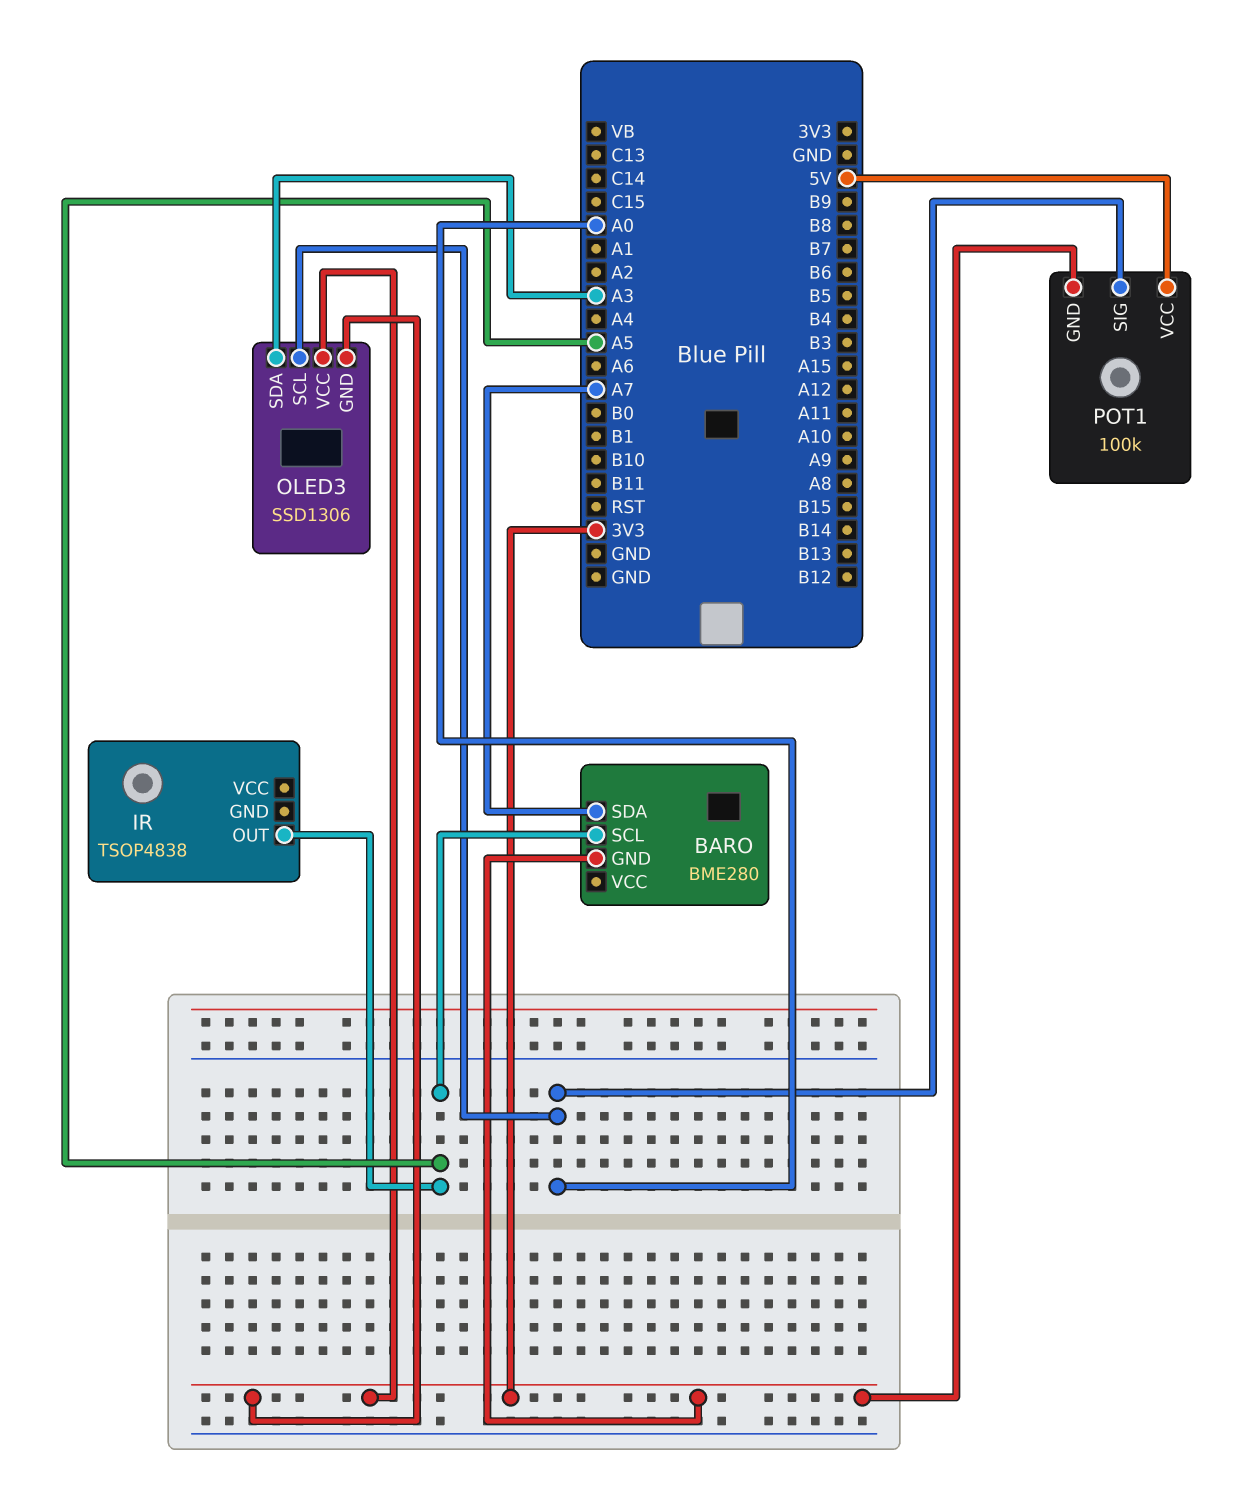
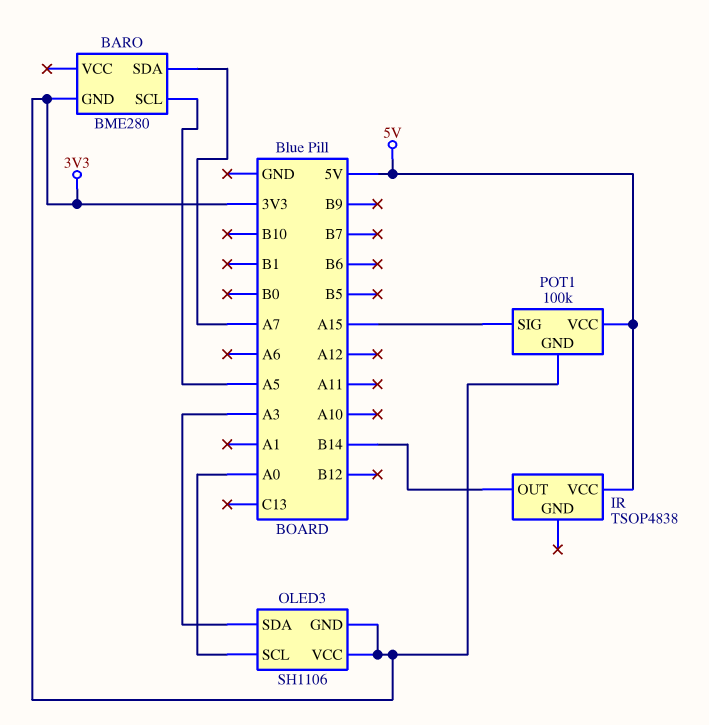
IR pin OUT: A5 -> B14
IR pin VCC: none -> 5V
OLED3: SSD1306 -> SH1106
POT1 pin SIG: A0 -> A15

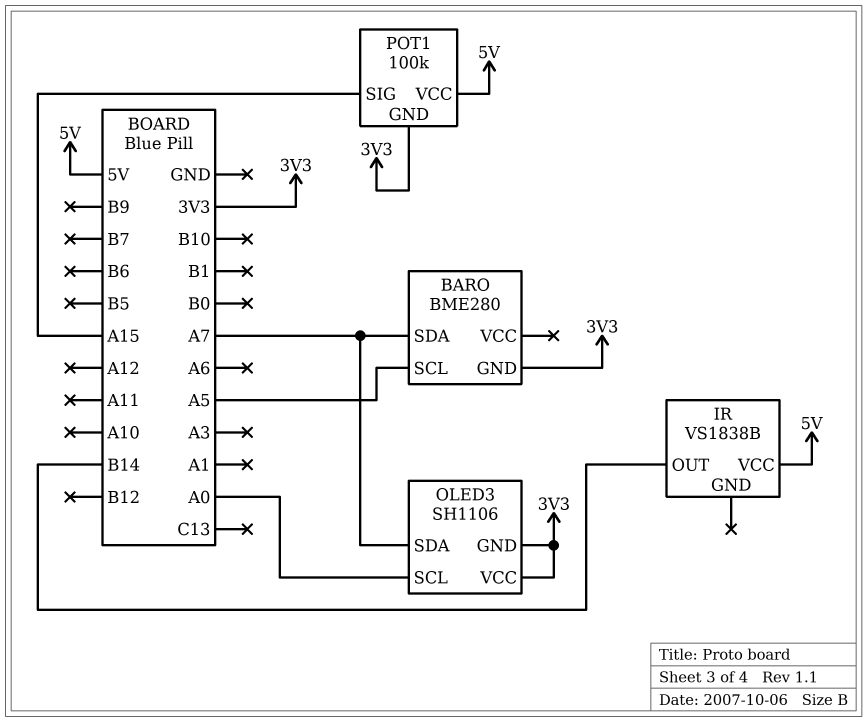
IR: TSOP4838 -> VS1838B
OLED3 pin SDA: A3 -> A7

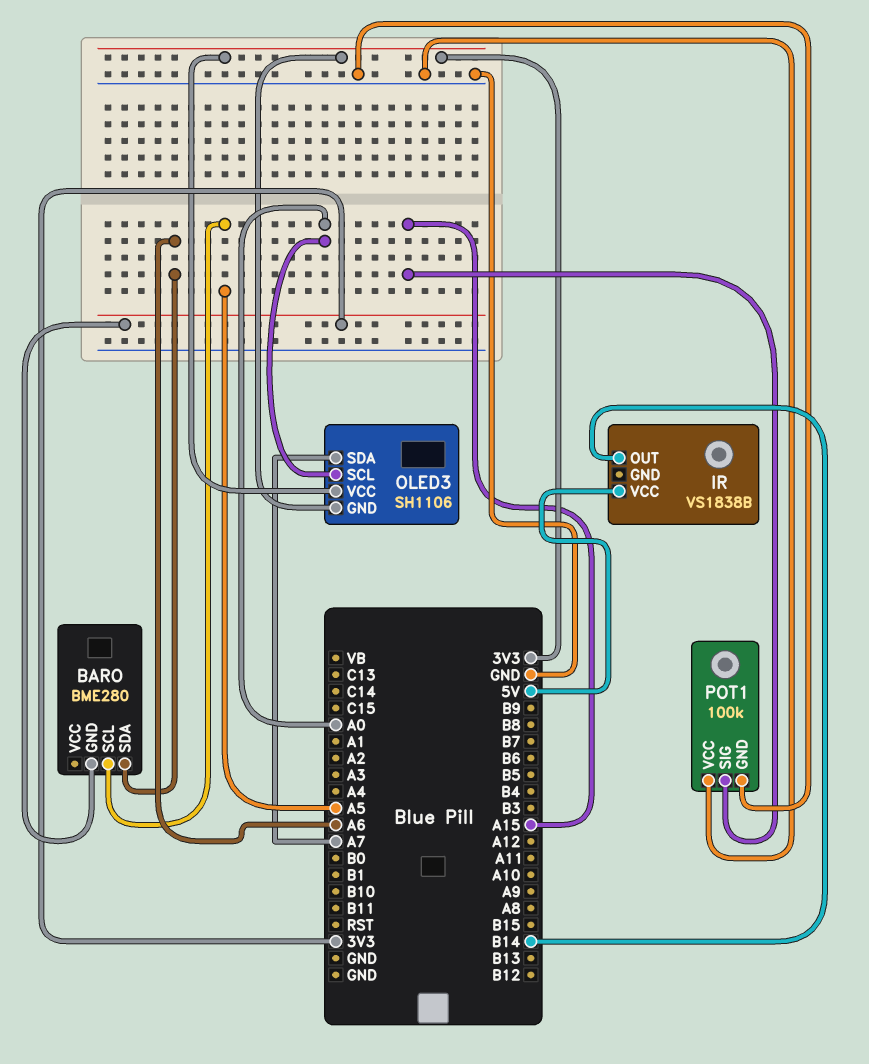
BARO pin SDA: A7 -> A6
POT1 pin GND: 3V3 -> GND
POT1 pin VCC: 5V -> GND

